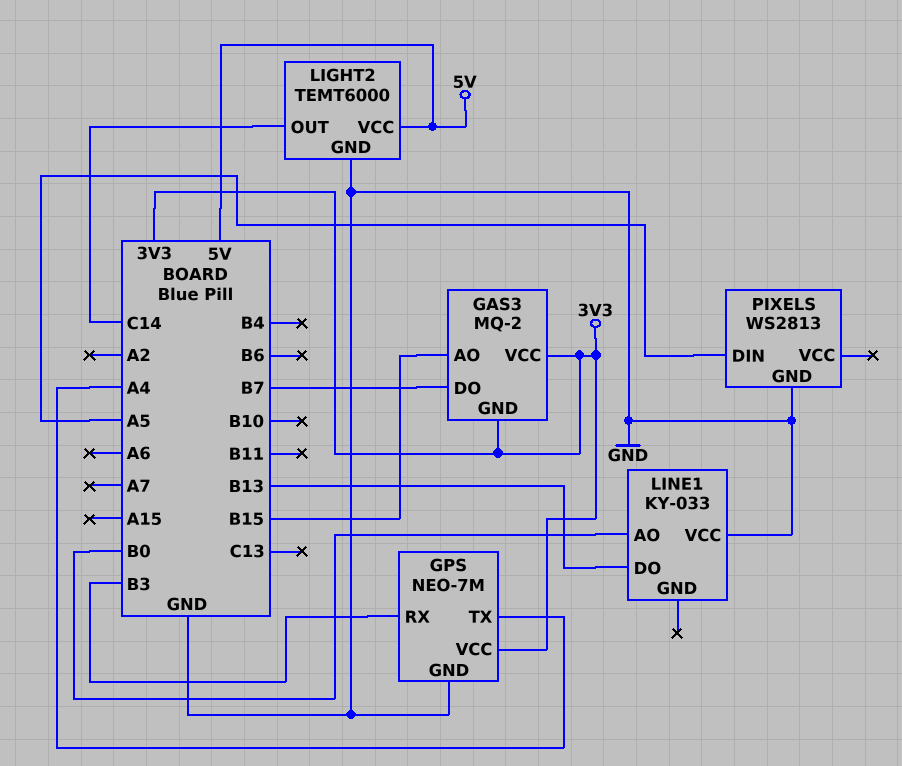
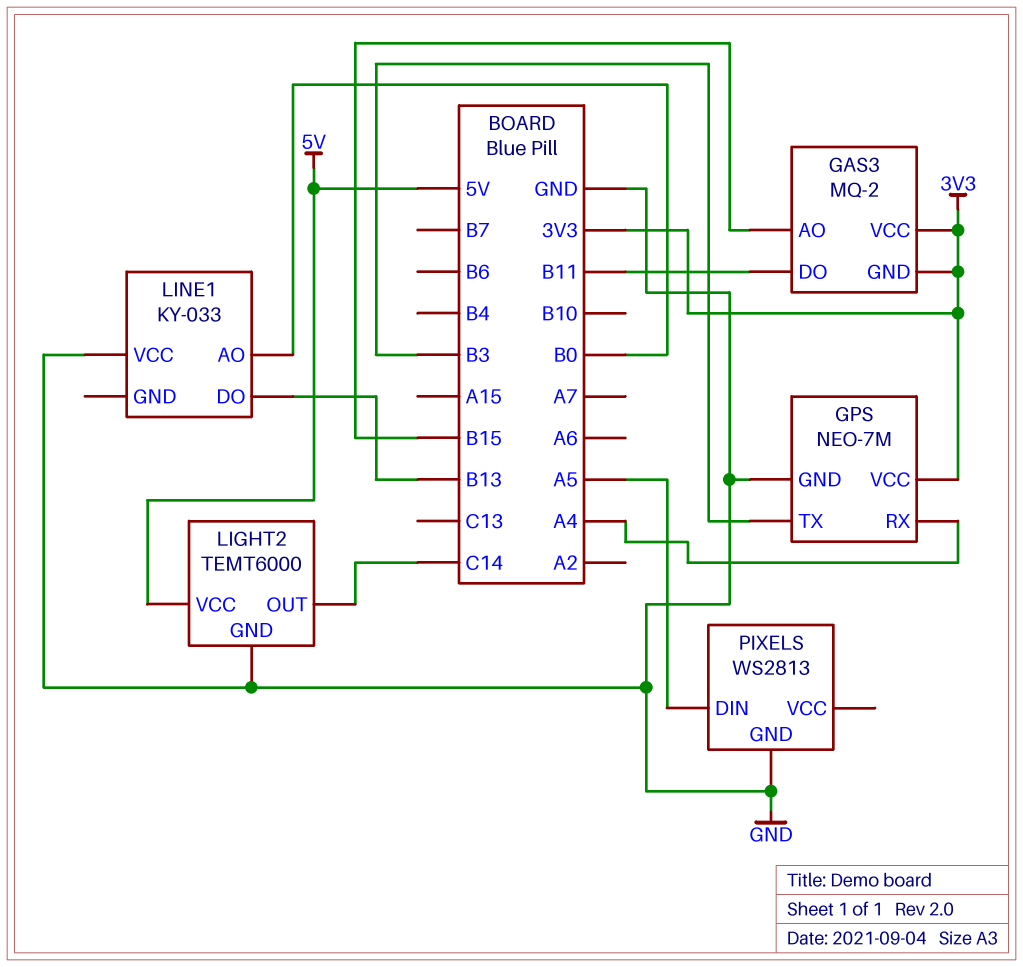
GAS3 pin DO: B7 -> B11
GPS pin RX: B3 -> A4
GPS pin TX: A4 -> B3

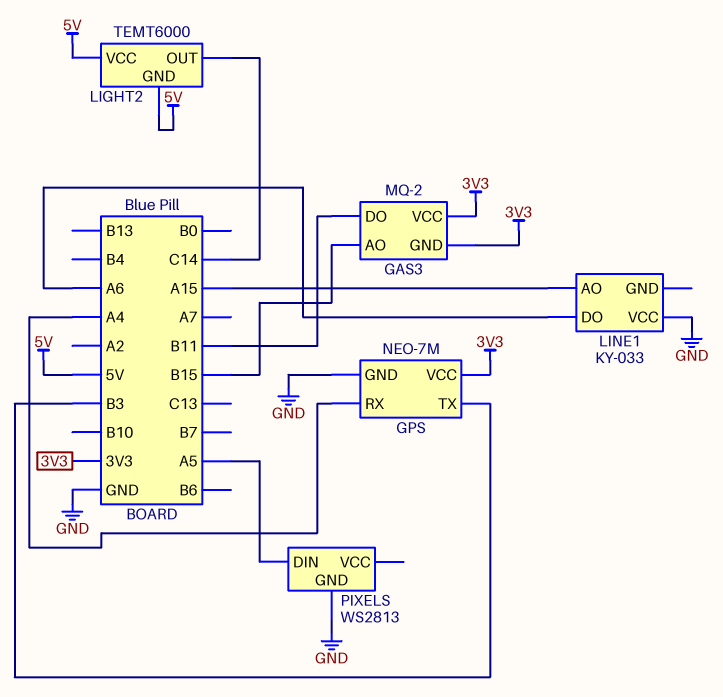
LIGHT2 pin GND: GND -> 5V
LINE1 pin AO: B0 -> A15
LINE1 pin DO: B13 -> A6

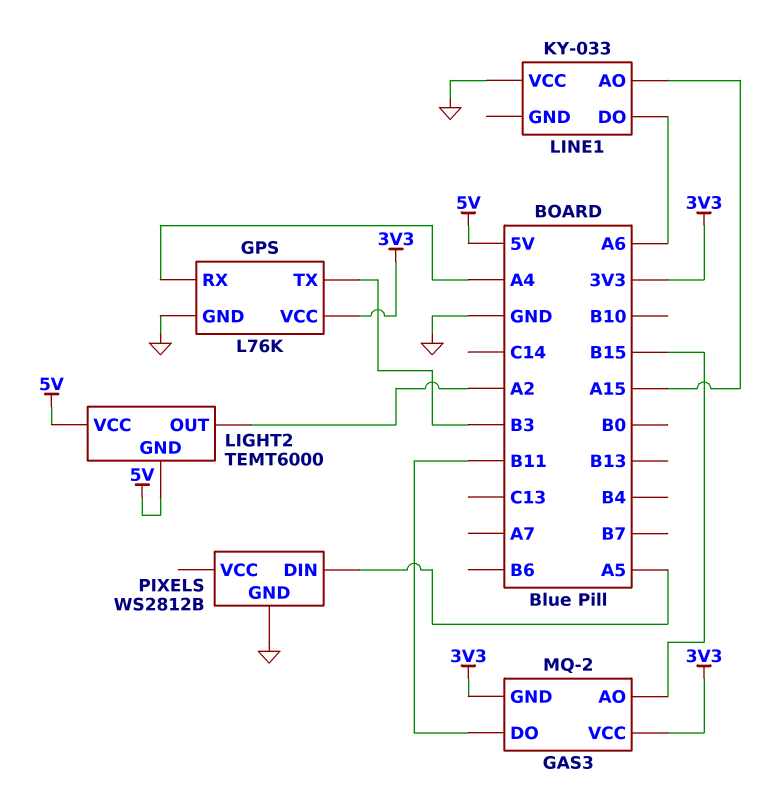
GPS: NEO-7M -> L76K
LIGHT2 pin OUT: C14 -> A2
PIXELS: WS2813 -> WS2812B

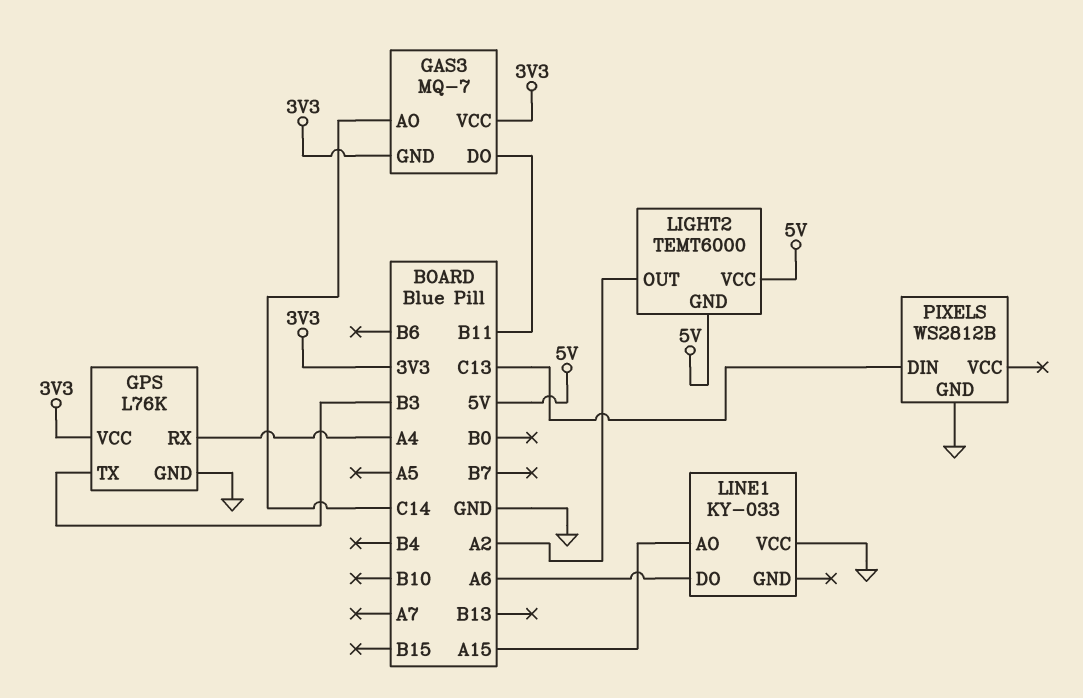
GAS3: MQ-2 -> MQ-7
GAS3 pin AO: B15 -> C14
PIXELS pin DIN: A5 -> C13

